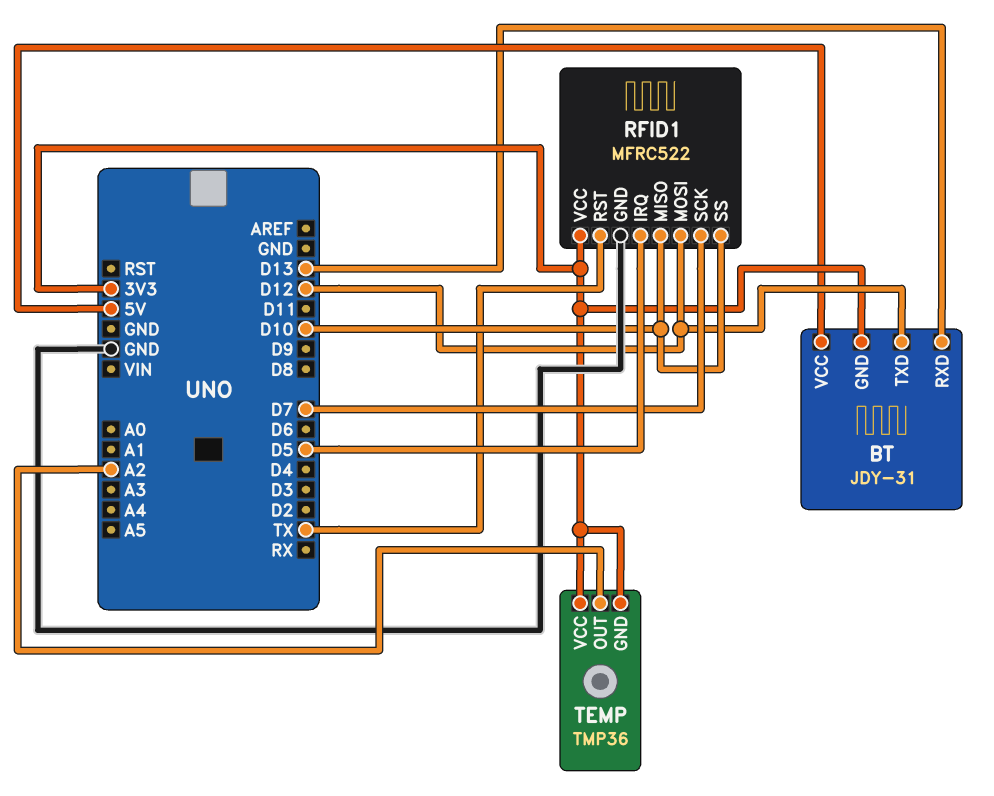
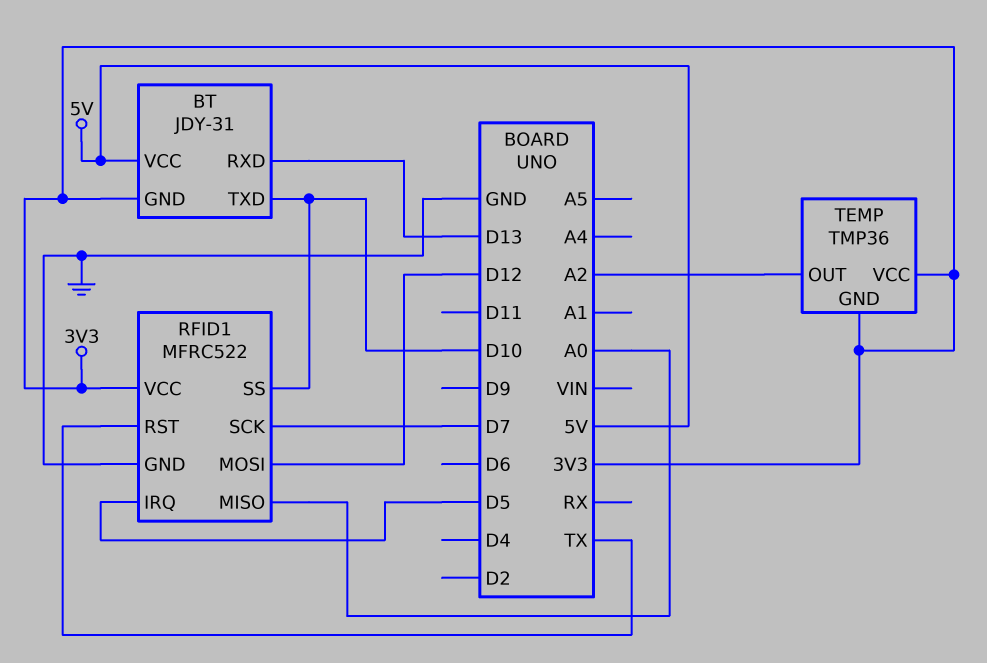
BT pin TXD: D12 -> D10
RFID1 pin MISO: D10 -> A0

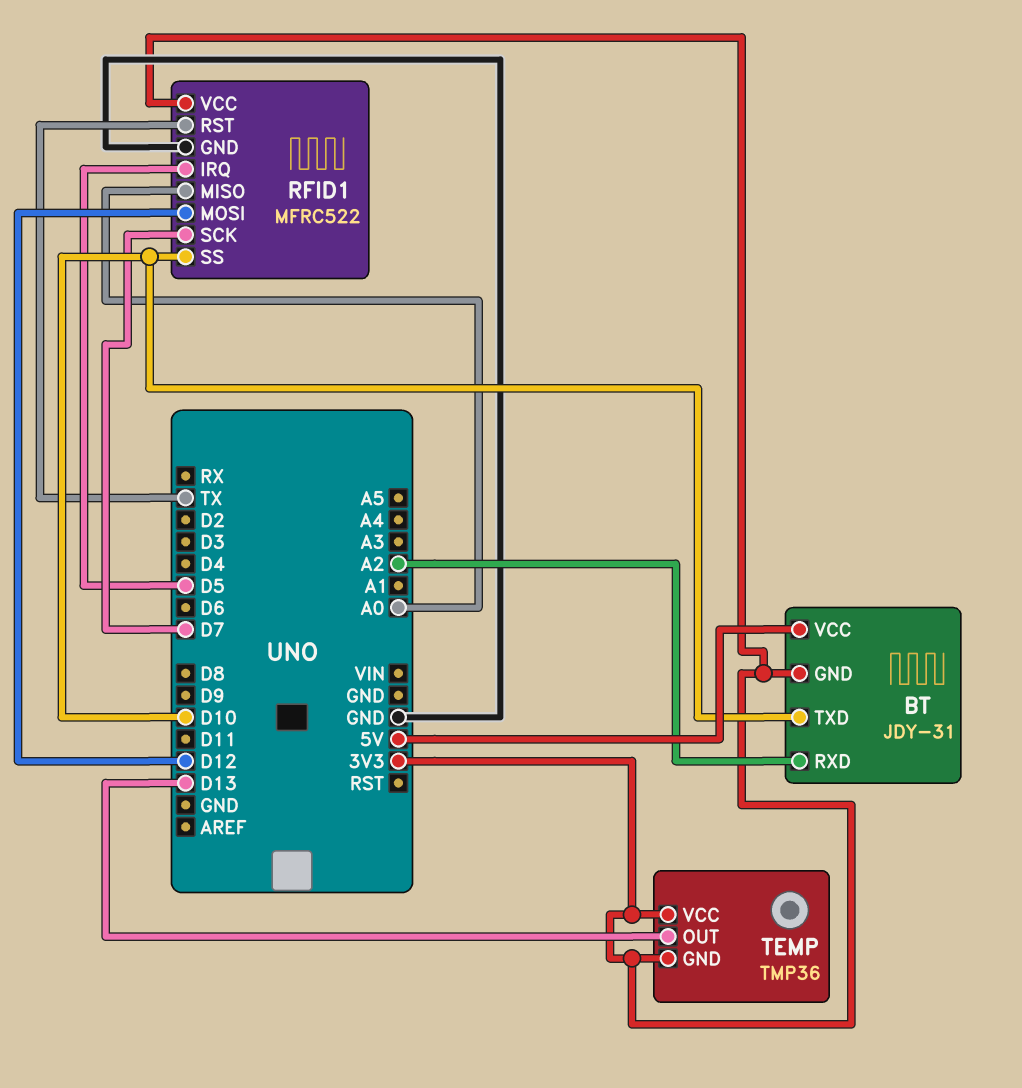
BT pin RXD: D13 -> A2
TEMP pin OUT: A2 -> D13

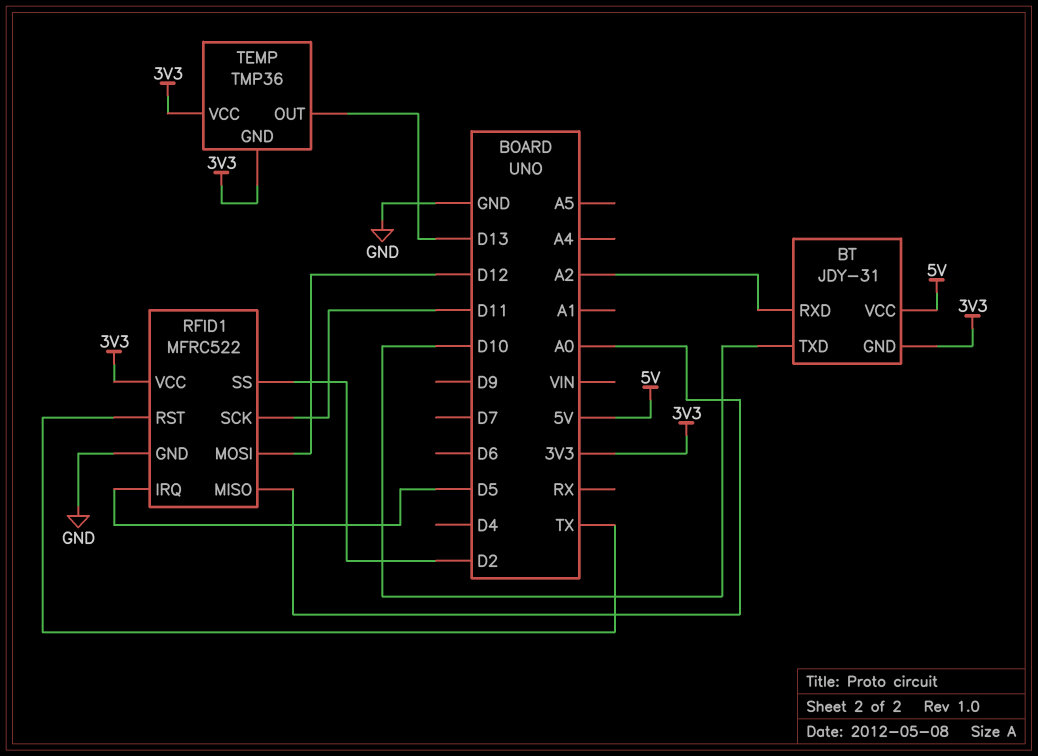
RFID1 pin SCK: D7 -> D11
RFID1 pin SS: D10 -> D2

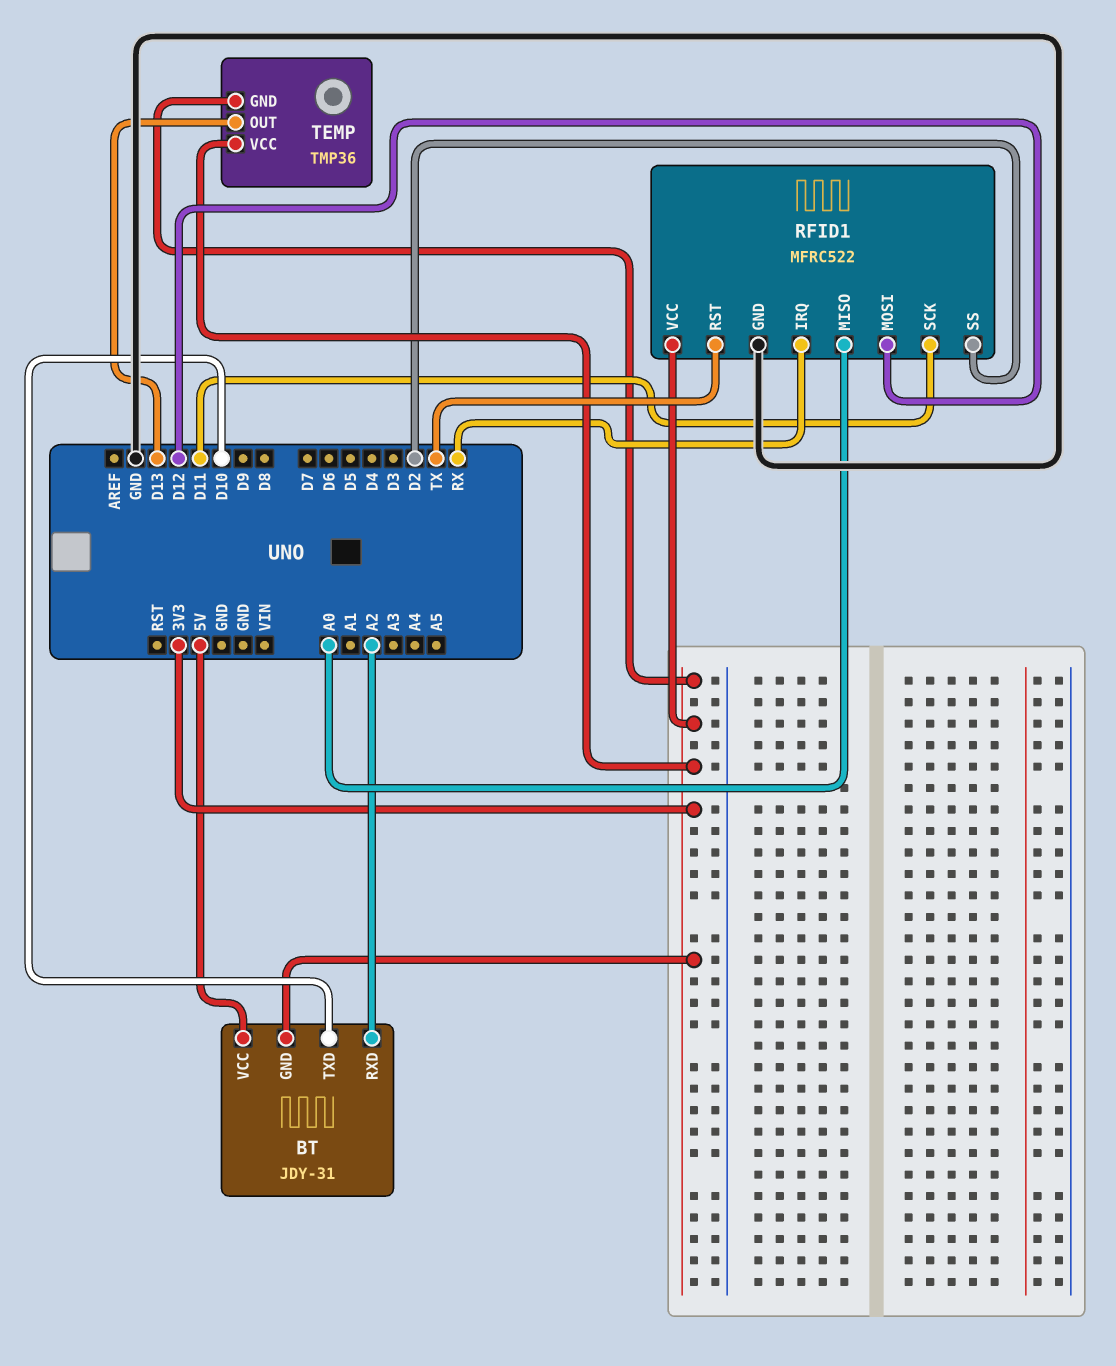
RFID1 pin IRQ: D5 -> RX

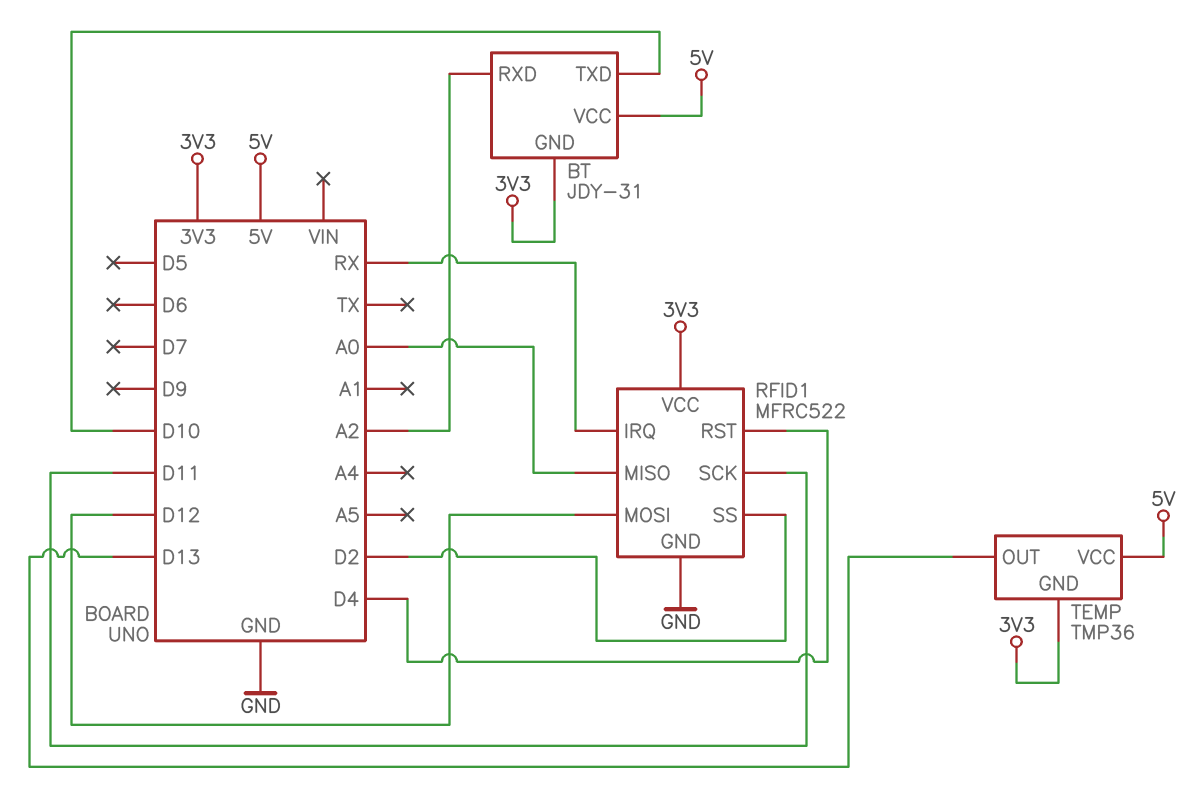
RFID1 pin RST: TX -> D4
TEMP pin VCC: 3V3 -> 5V

